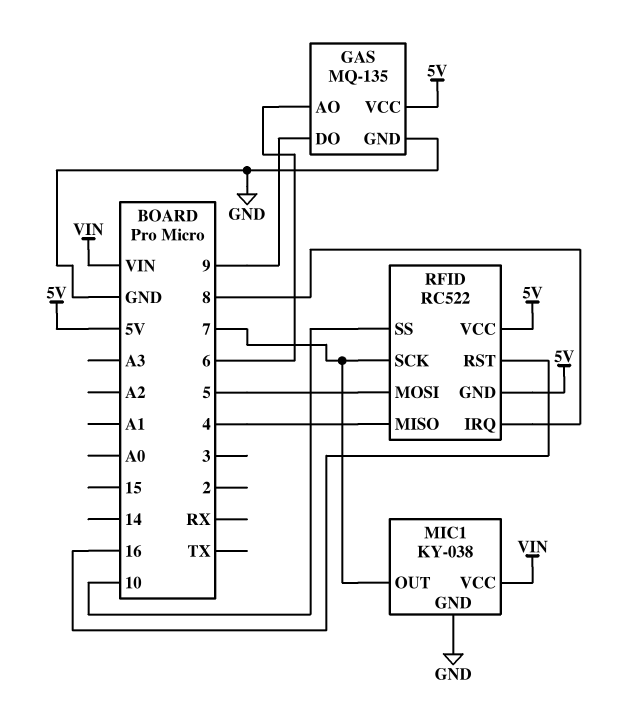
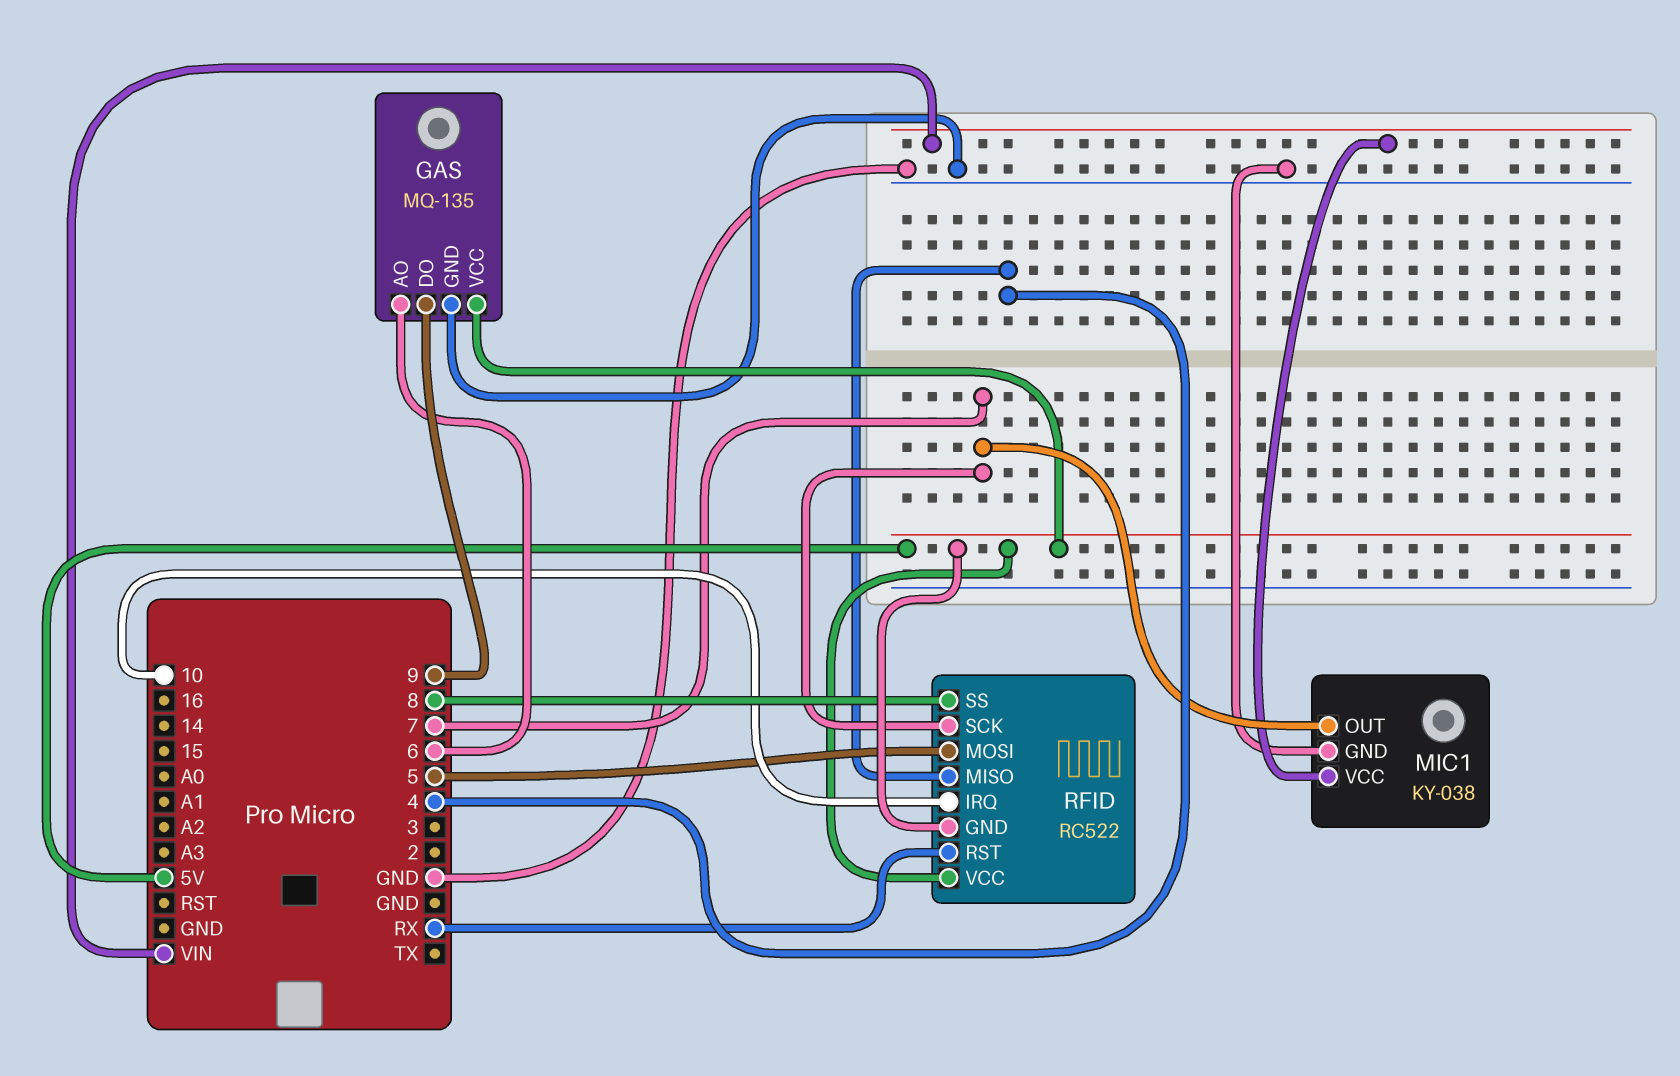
RFID pin IRQ: 8 -> 10
RFID pin RST: 16 -> RX
RFID pin SS: 10 -> 8

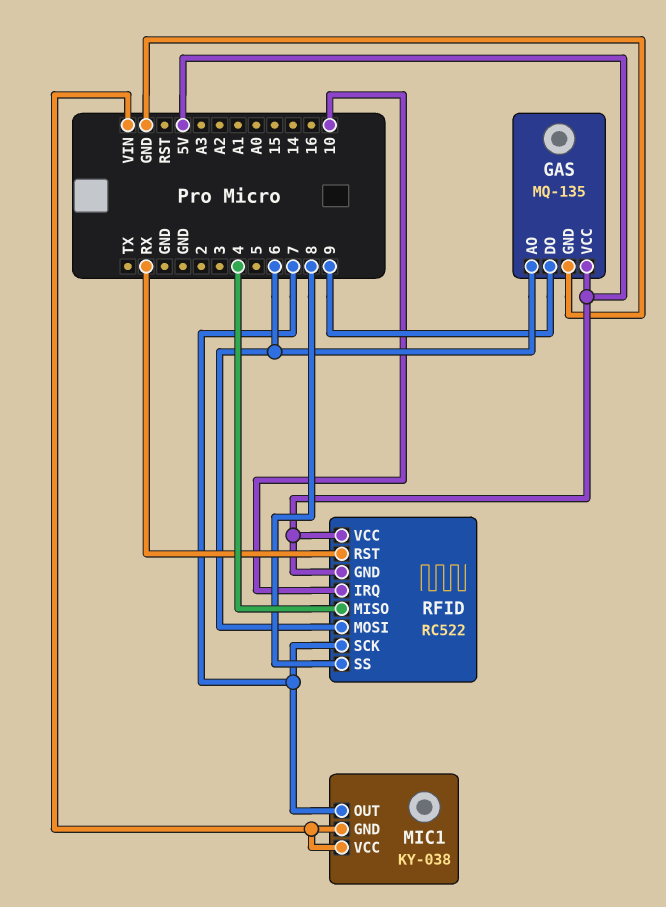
MIC1 pin GND: GND -> VIN
RFID pin MOSI: 5 -> 6

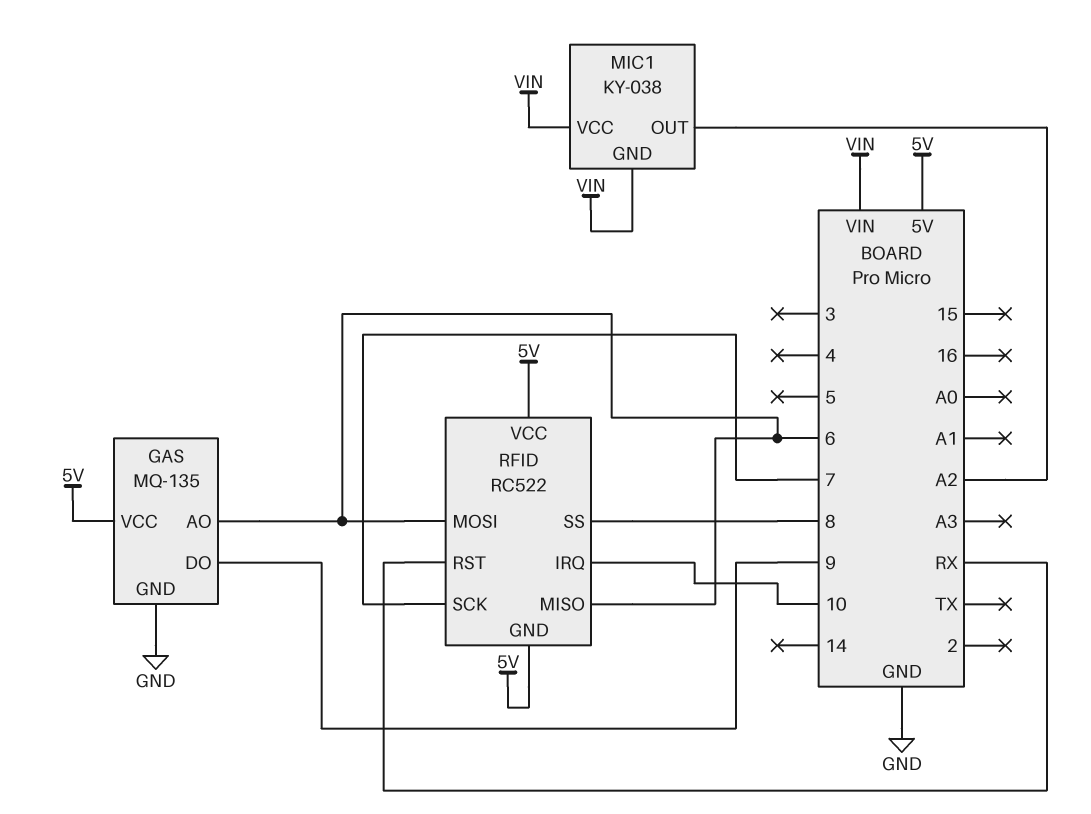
MIC1 pin OUT: 7 -> A2
RFID pin MISO: 4 -> 6

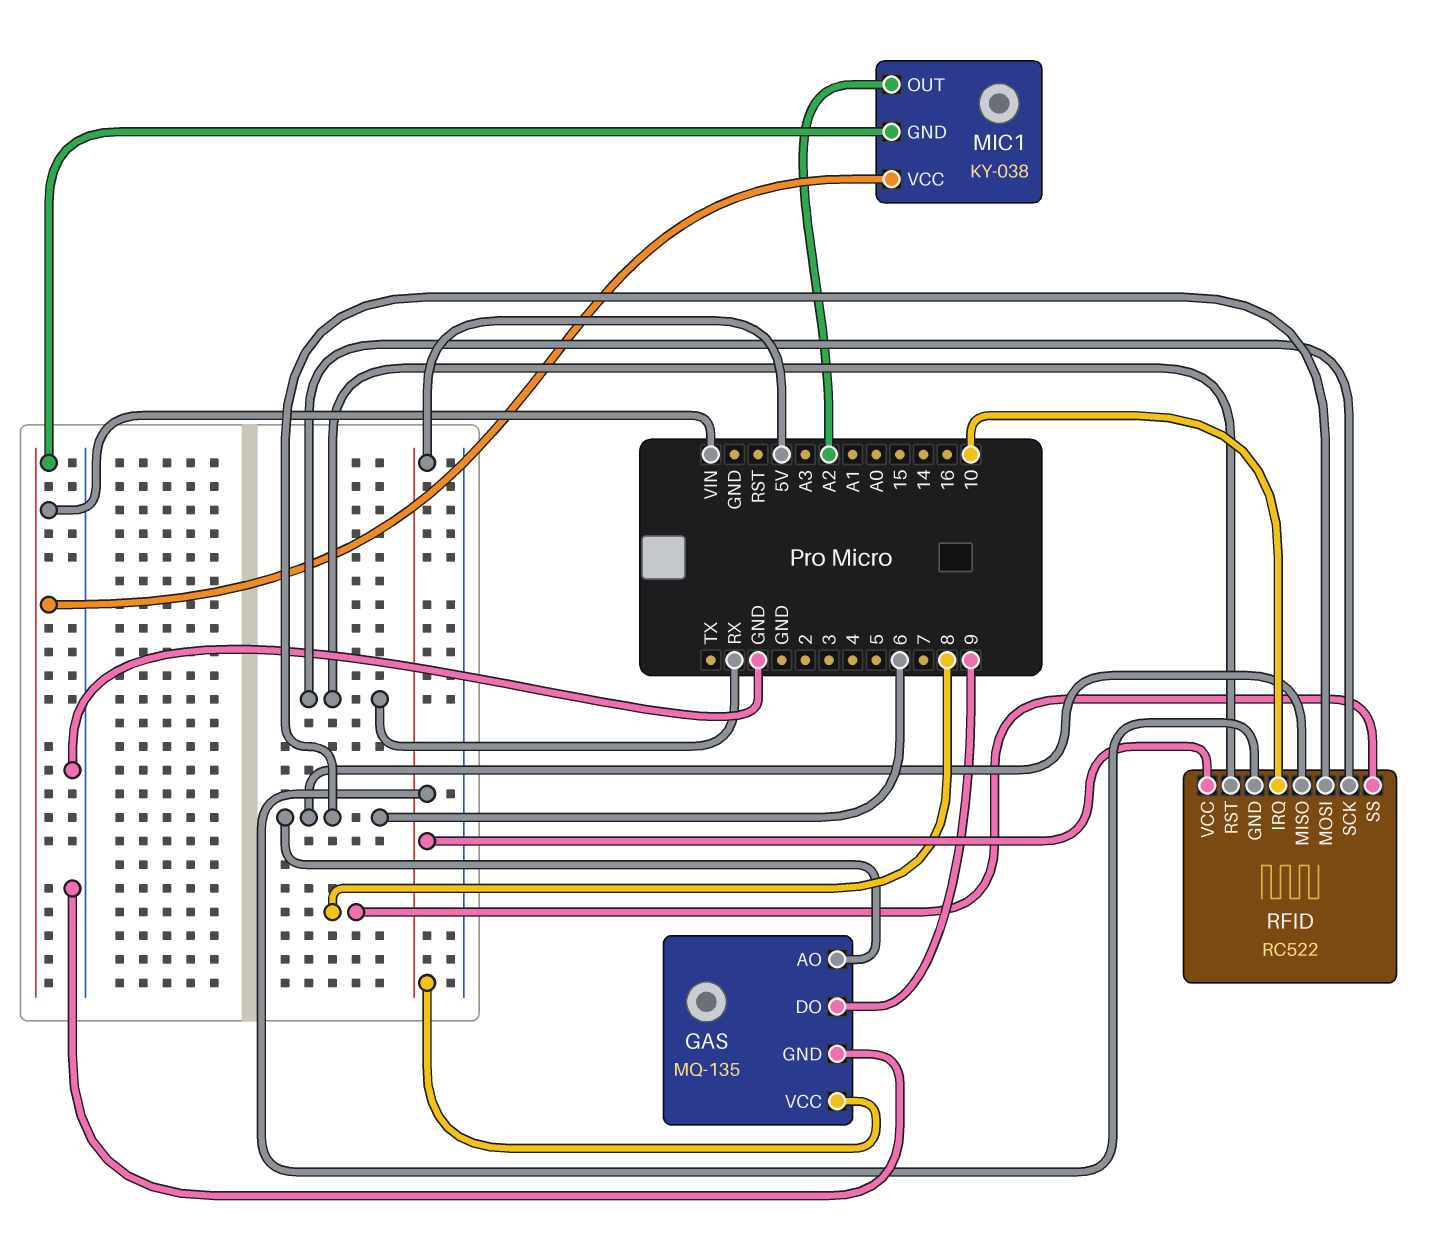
RFID pin SCK: 7 -> RX

